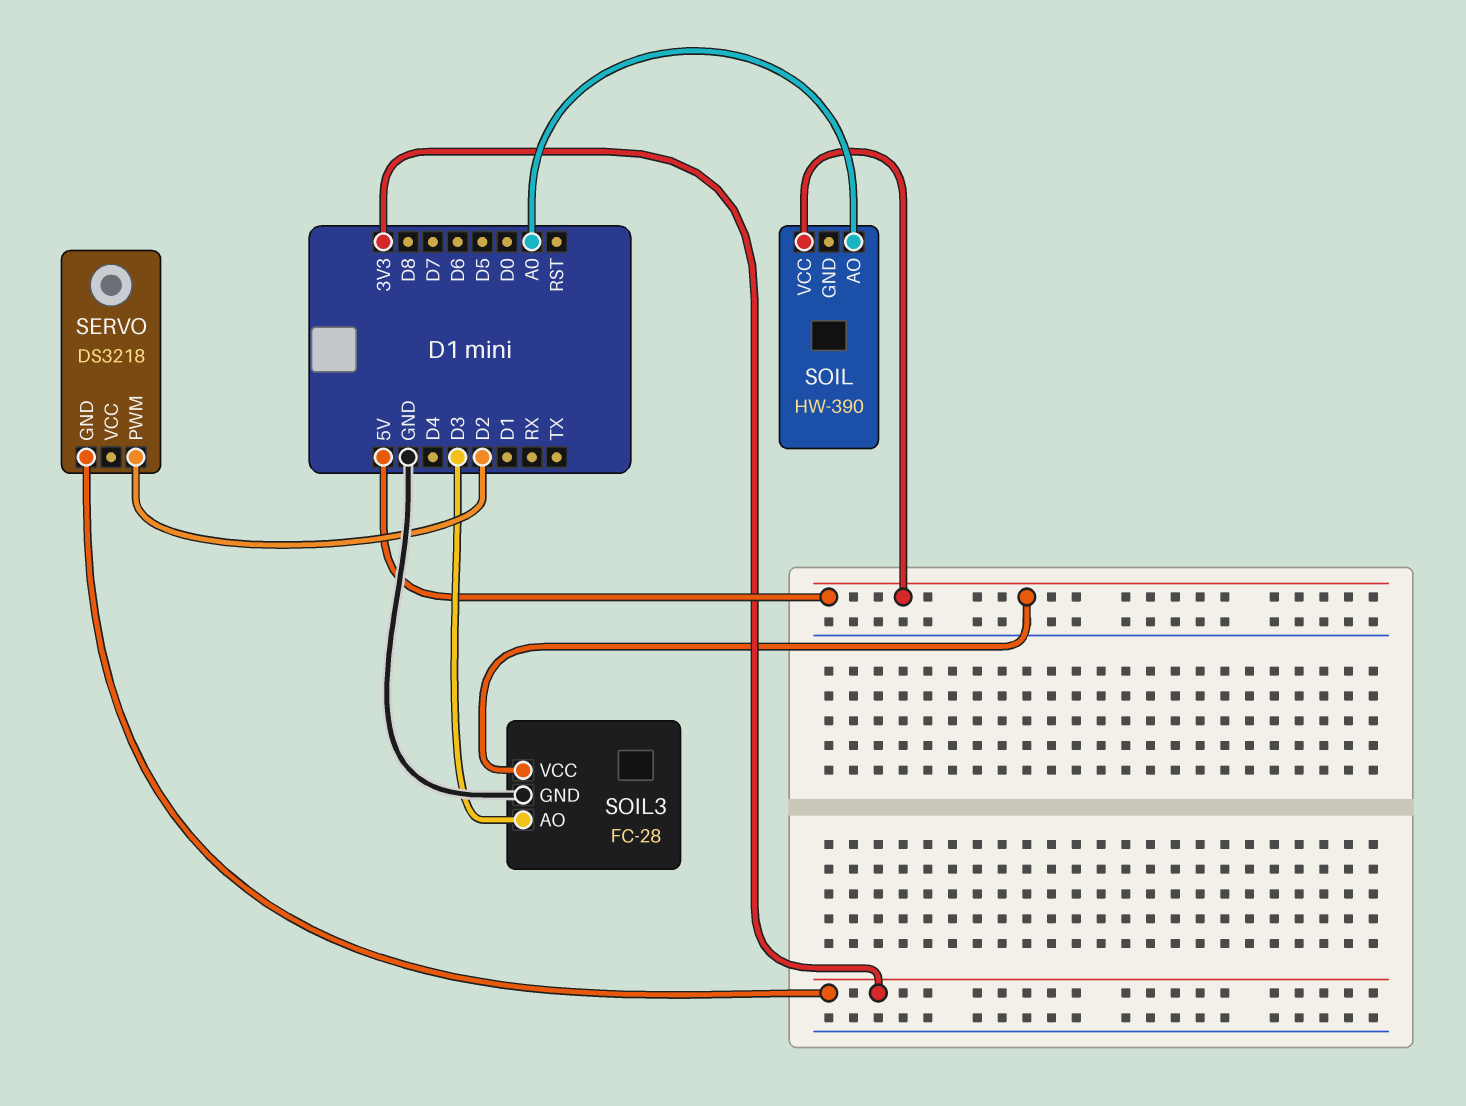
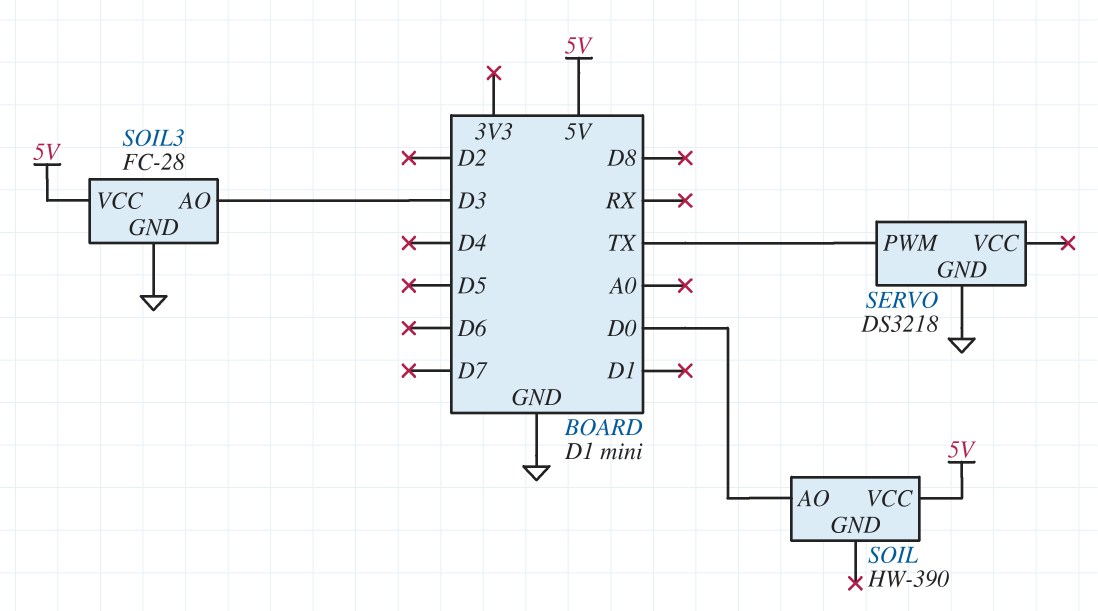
SERVO pin GND: 3V3 -> GND
SERVO pin PWM: D2 -> TX
SOIL pin AO: A0 -> D0

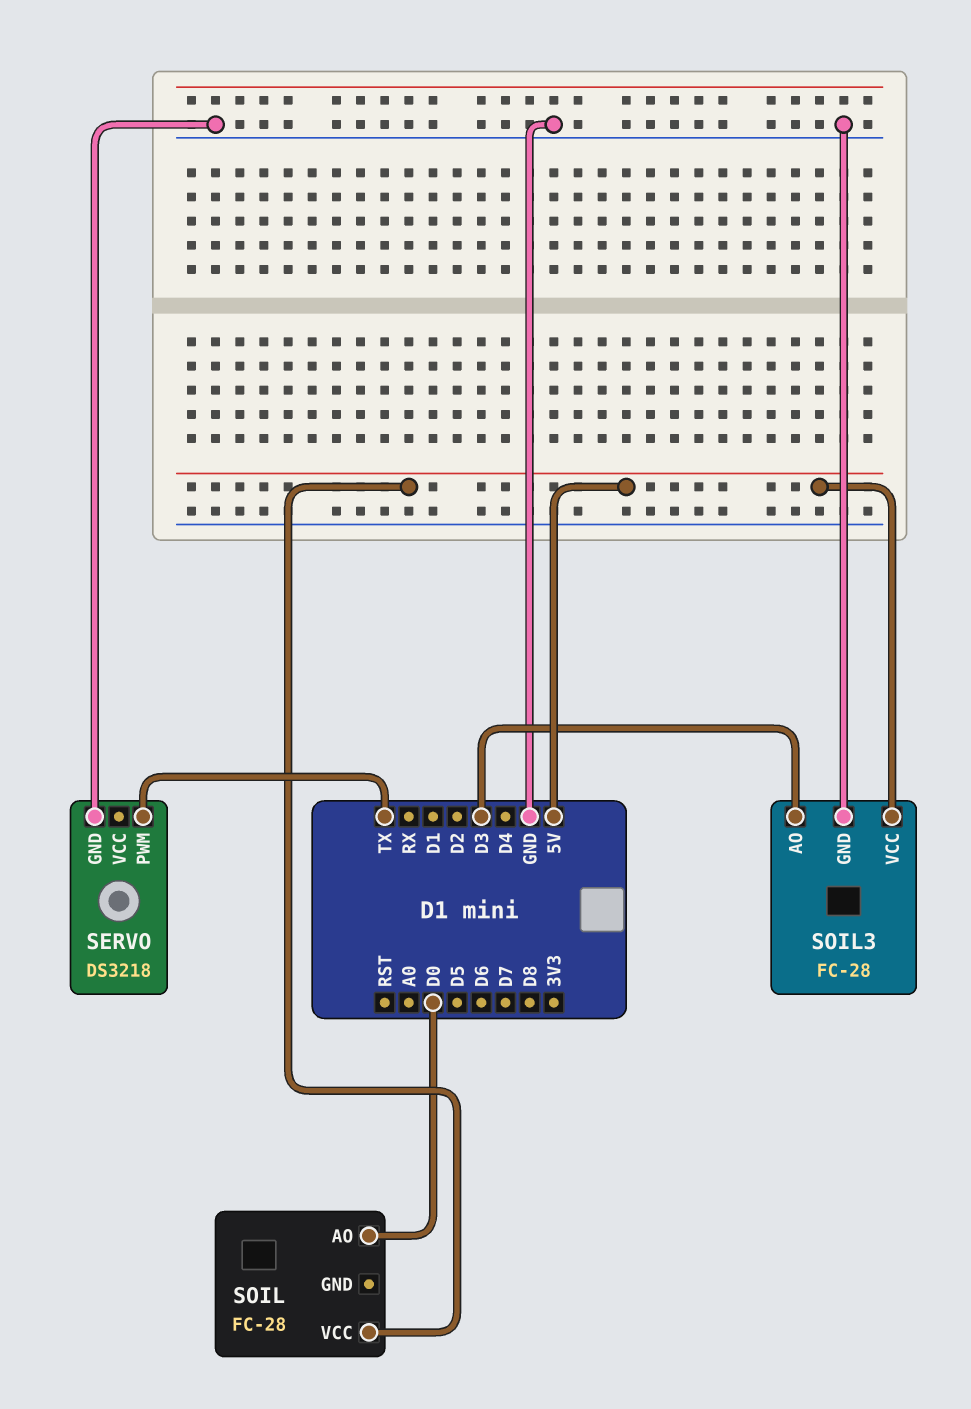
SOIL: HW-390 -> FC-28

